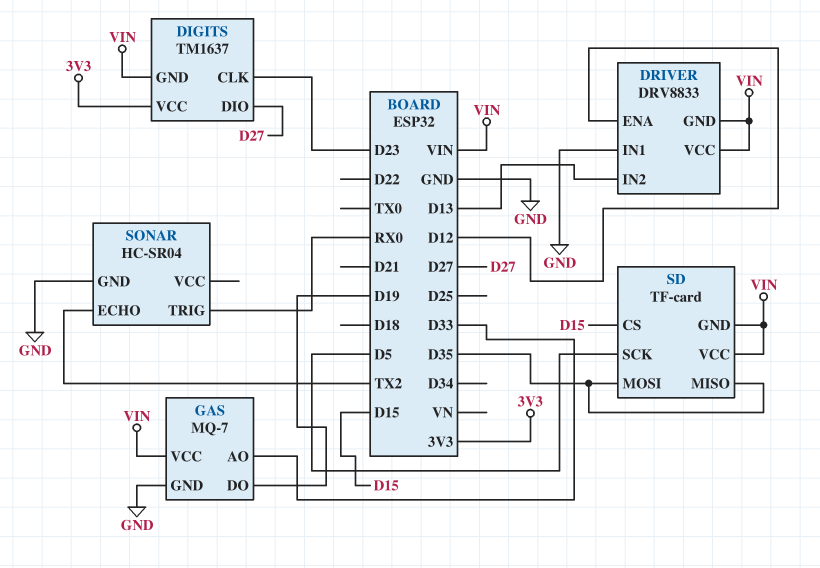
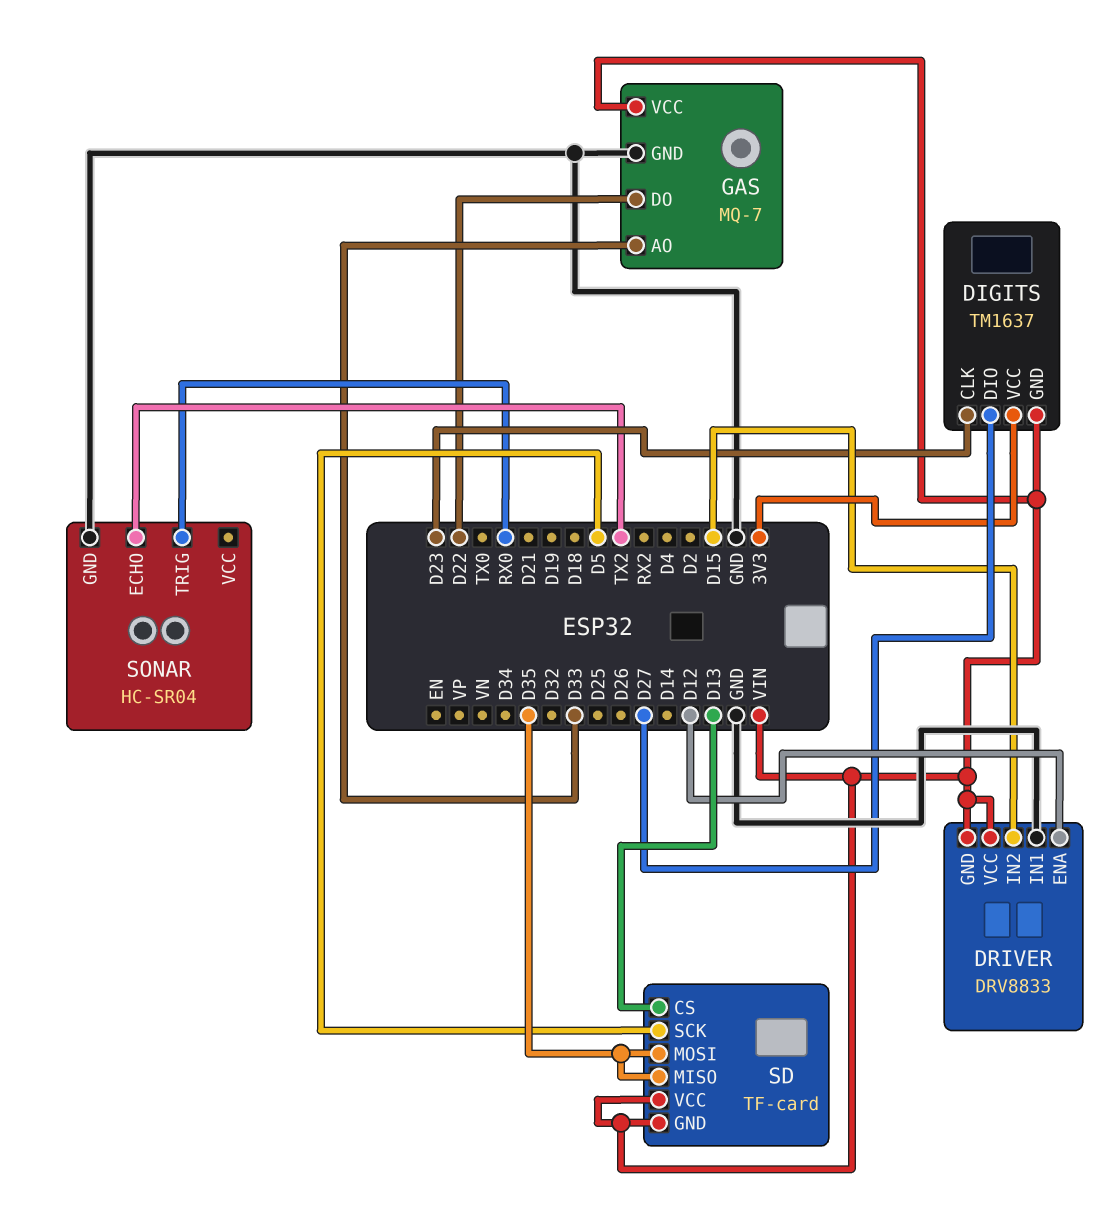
DRIVER pin IN2: D13 -> D15
GAS pin DO: D19 -> D22
SD pin CS: D15 -> D13

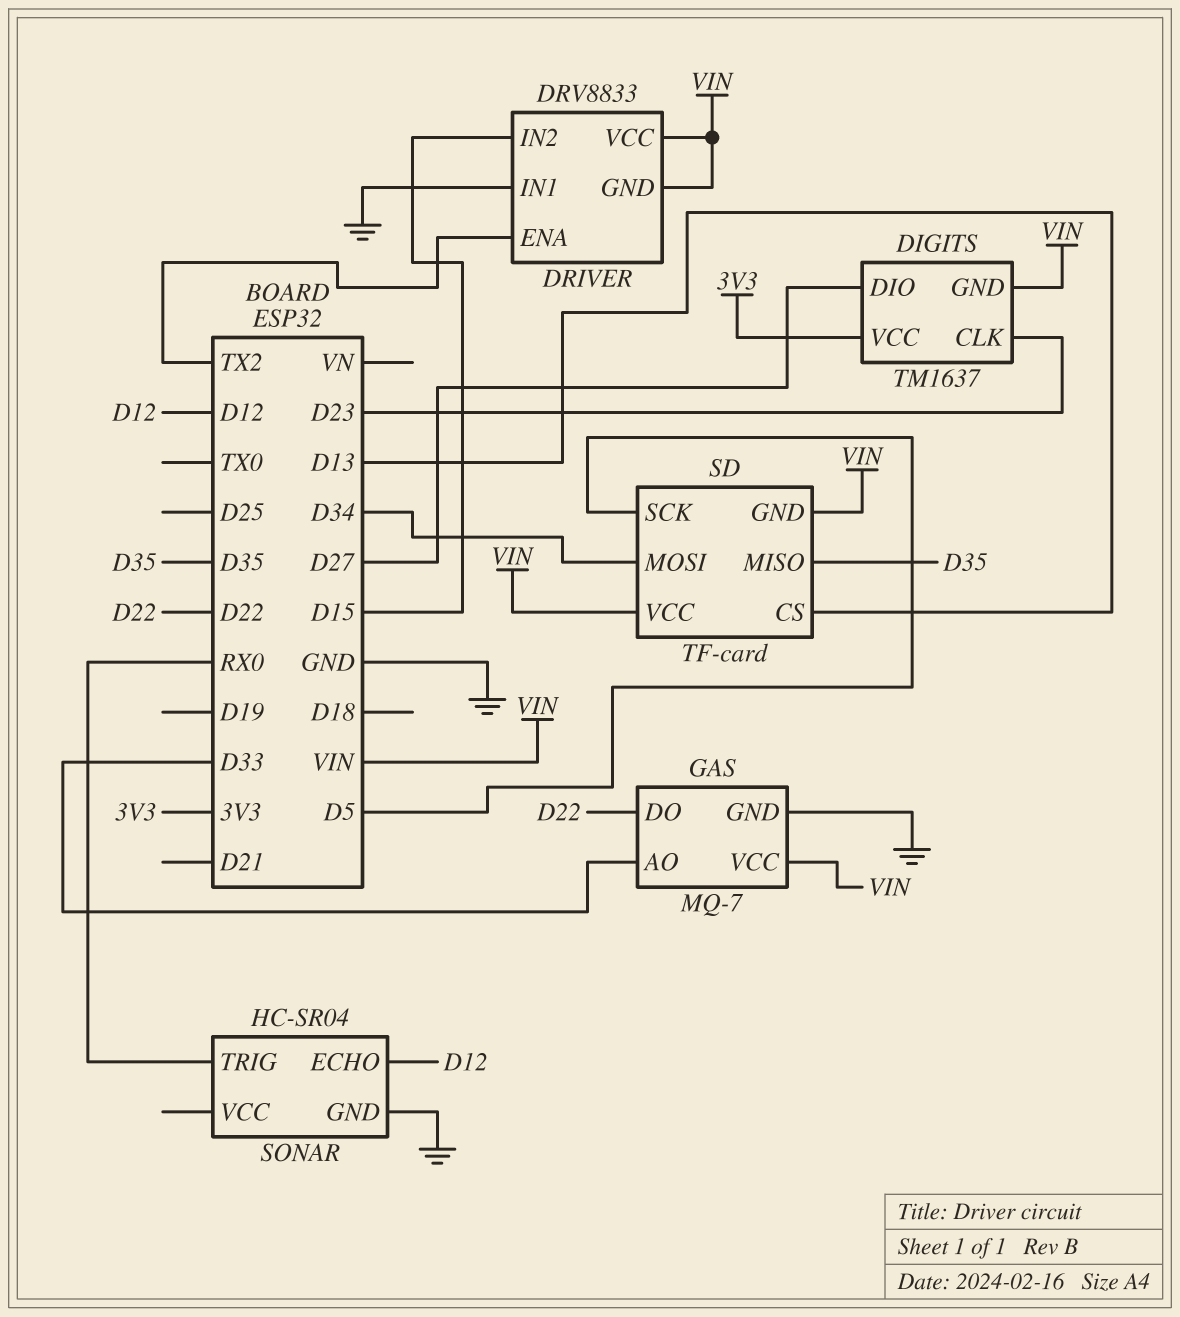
DRIVER pin ENA: D12 -> TX2
SD pin MOSI: D35 -> D34
SONAR pin ECHO: TX2 -> D12

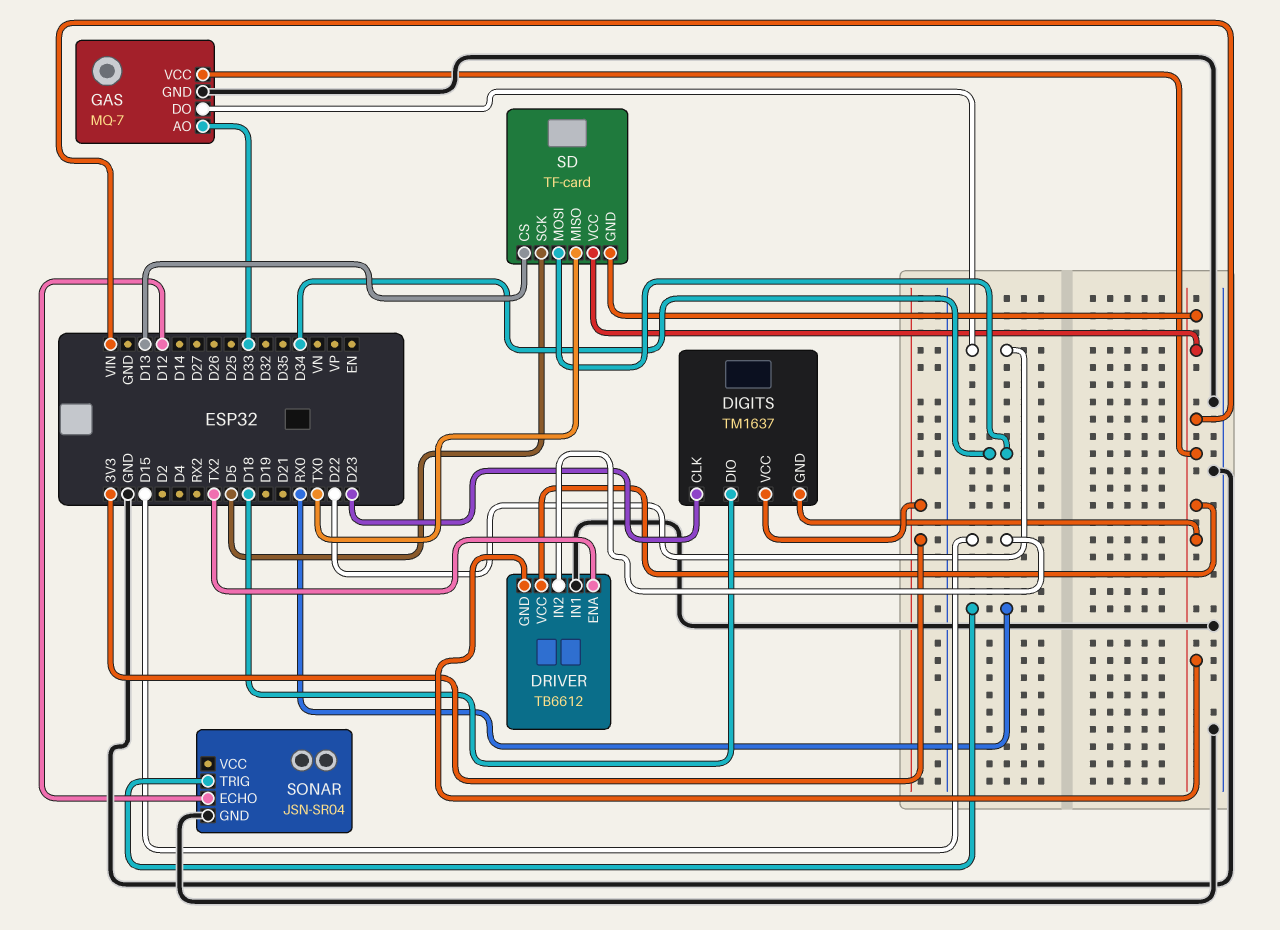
DIGITS pin DIO: D27 -> D18
DRIVER: DRV8833 -> TB6612
SD pin MISO: D35 -> TX0
SONAR: HC-SR04 -> JSN-SR04

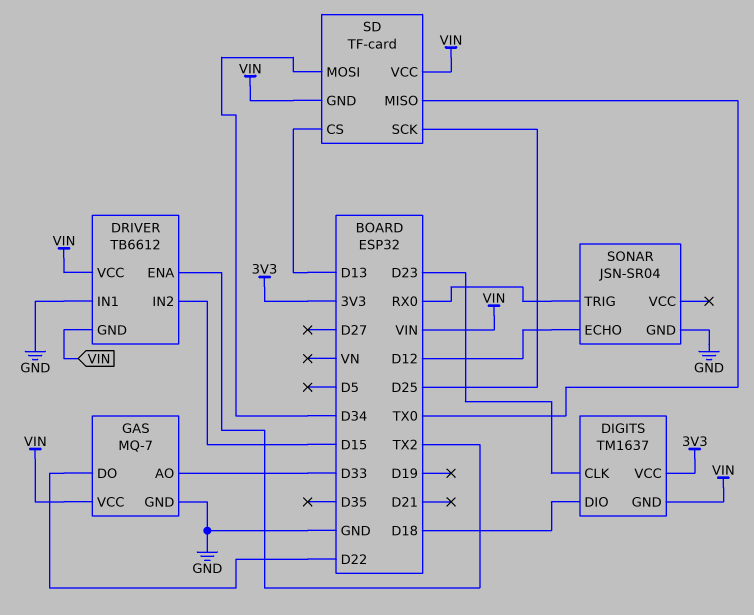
SD pin SCK: D5 -> D25

